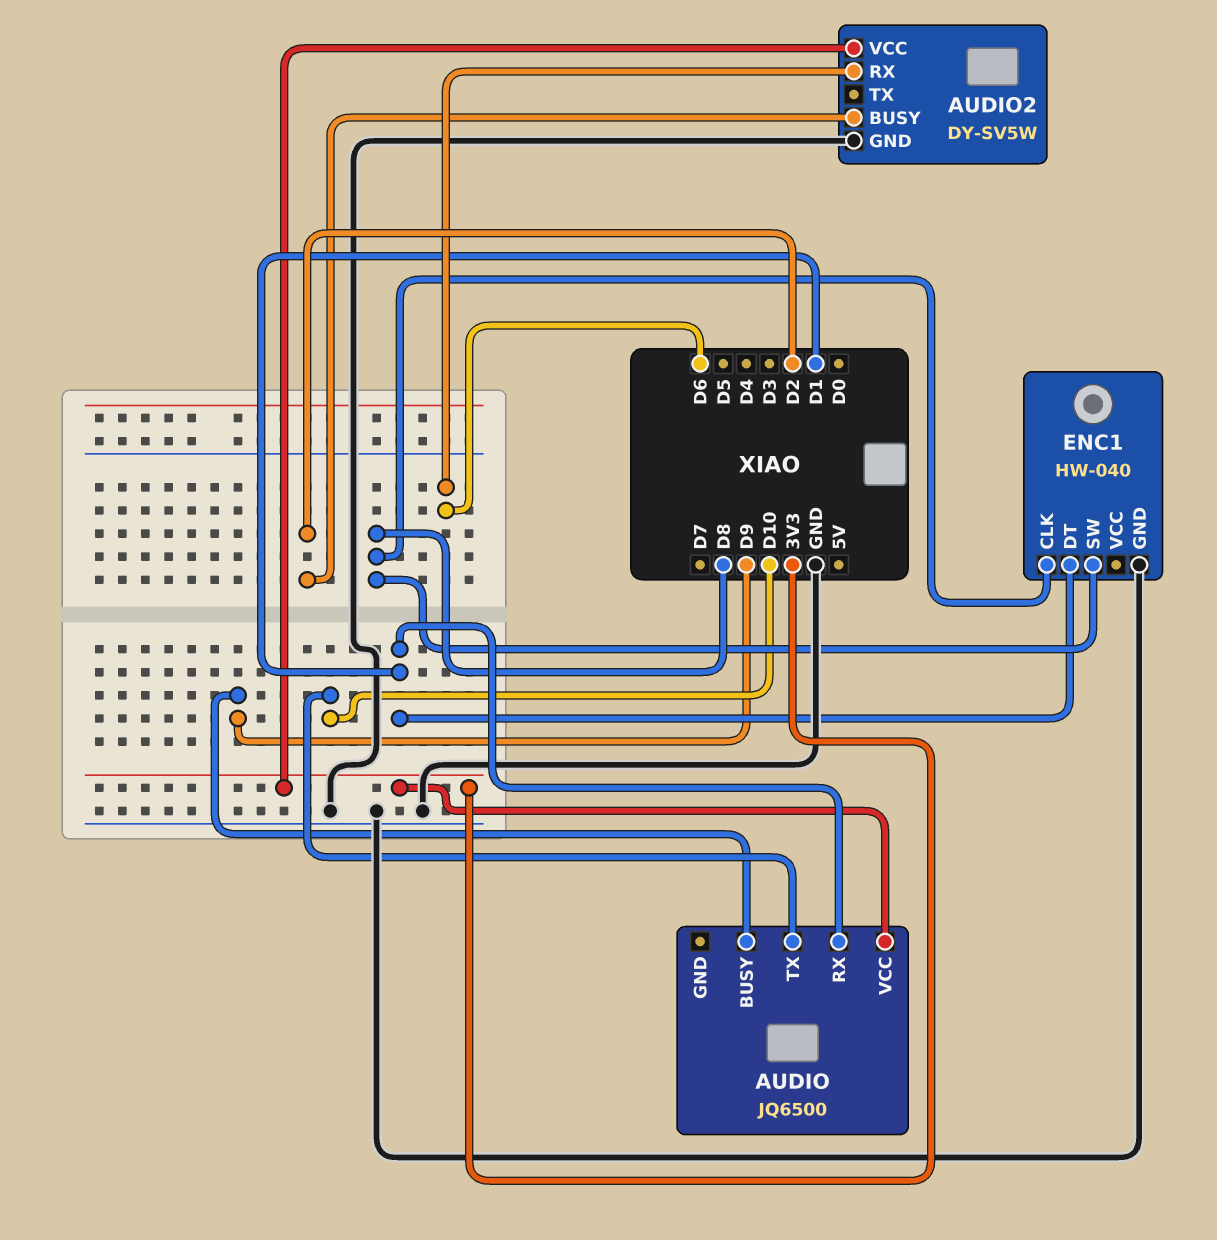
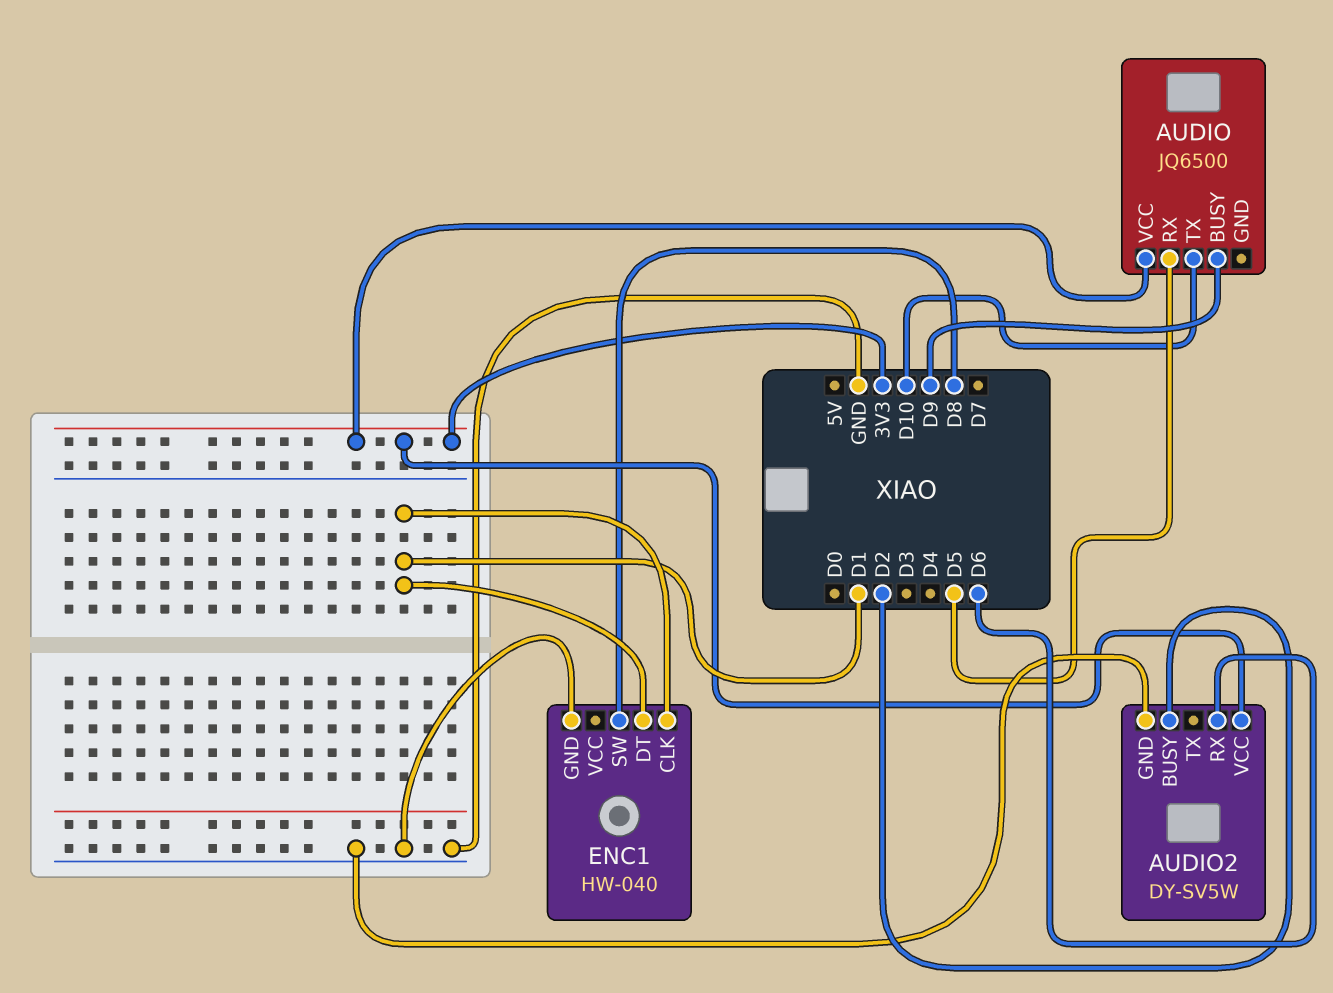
AUDIO pin RX: D1 -> D5
ENC1 pin CLK: D8 -> D1

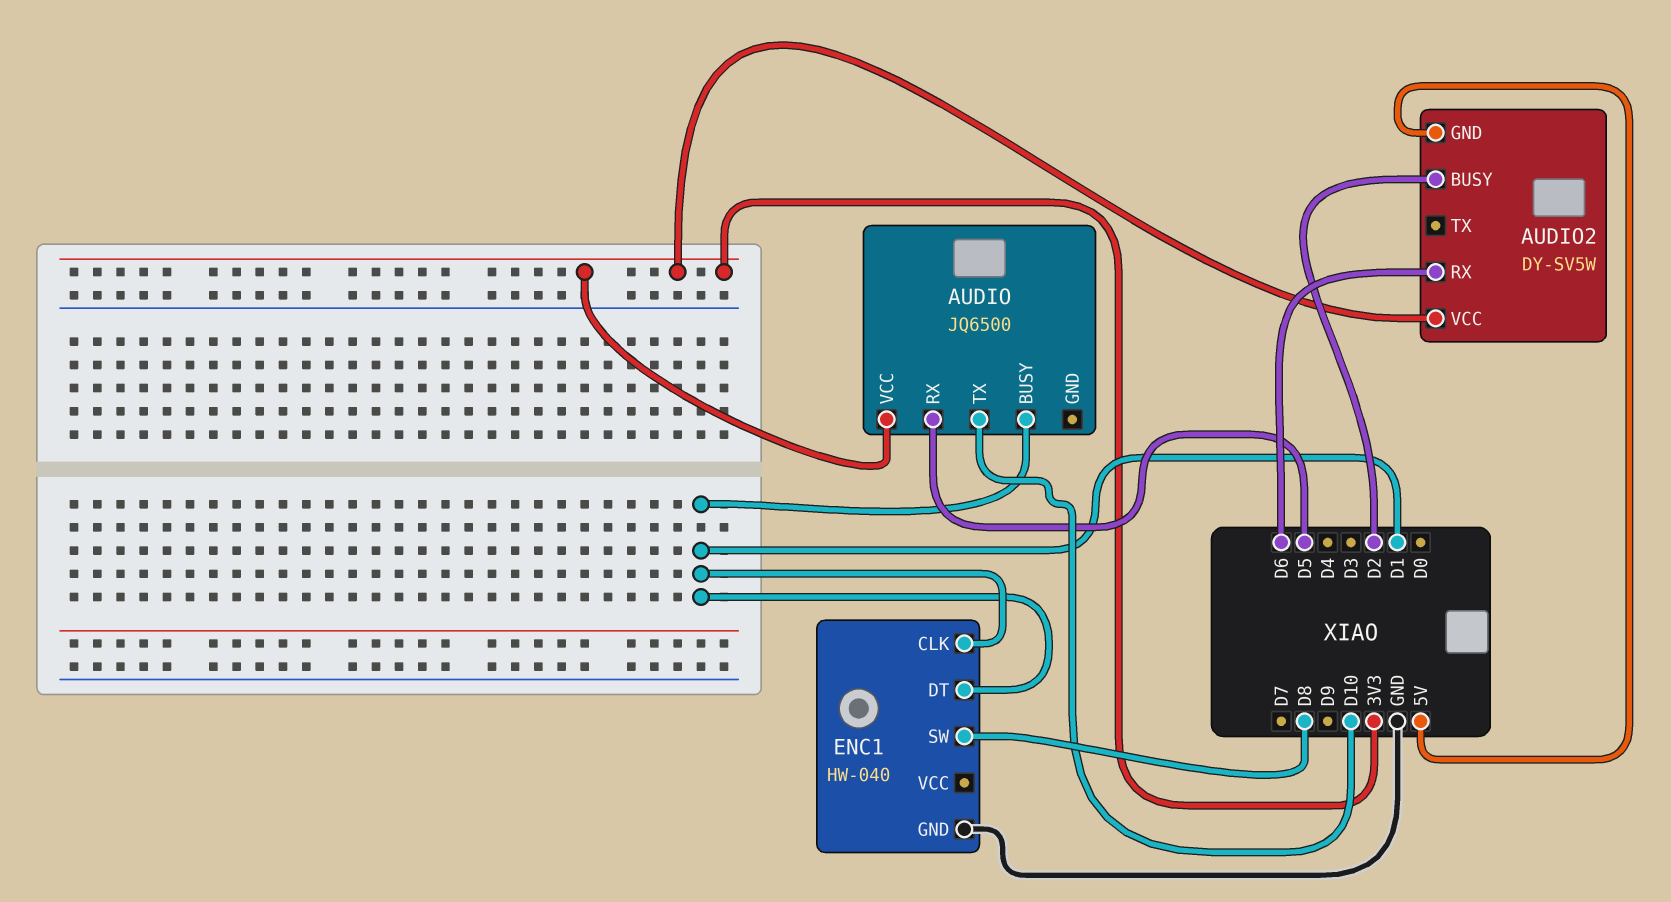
AUDIO pin BUSY: D9 -> D1
AUDIO2 pin GND: GND -> 5V

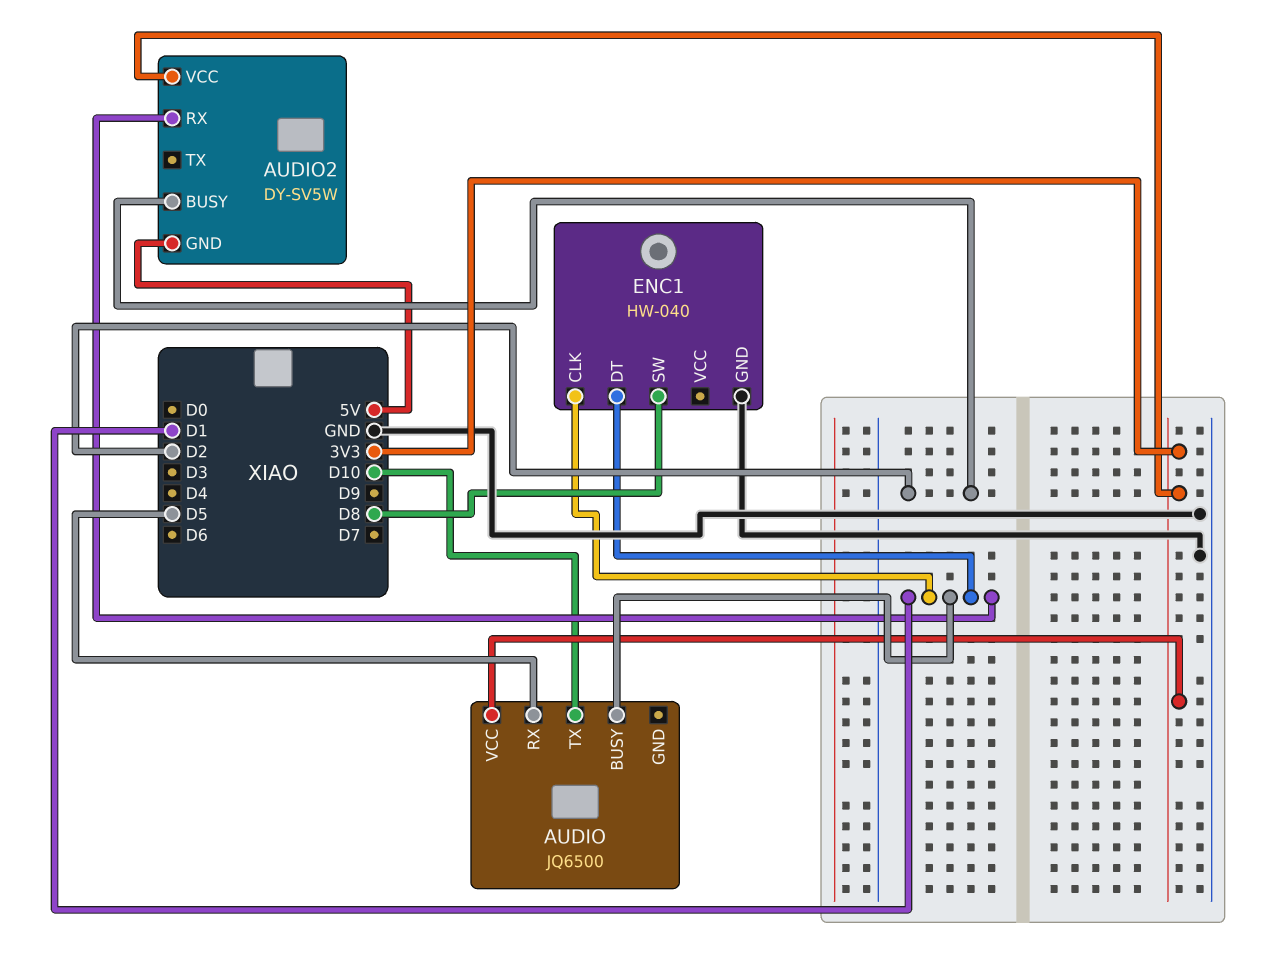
AUDIO2 pin RX: D6 -> D1

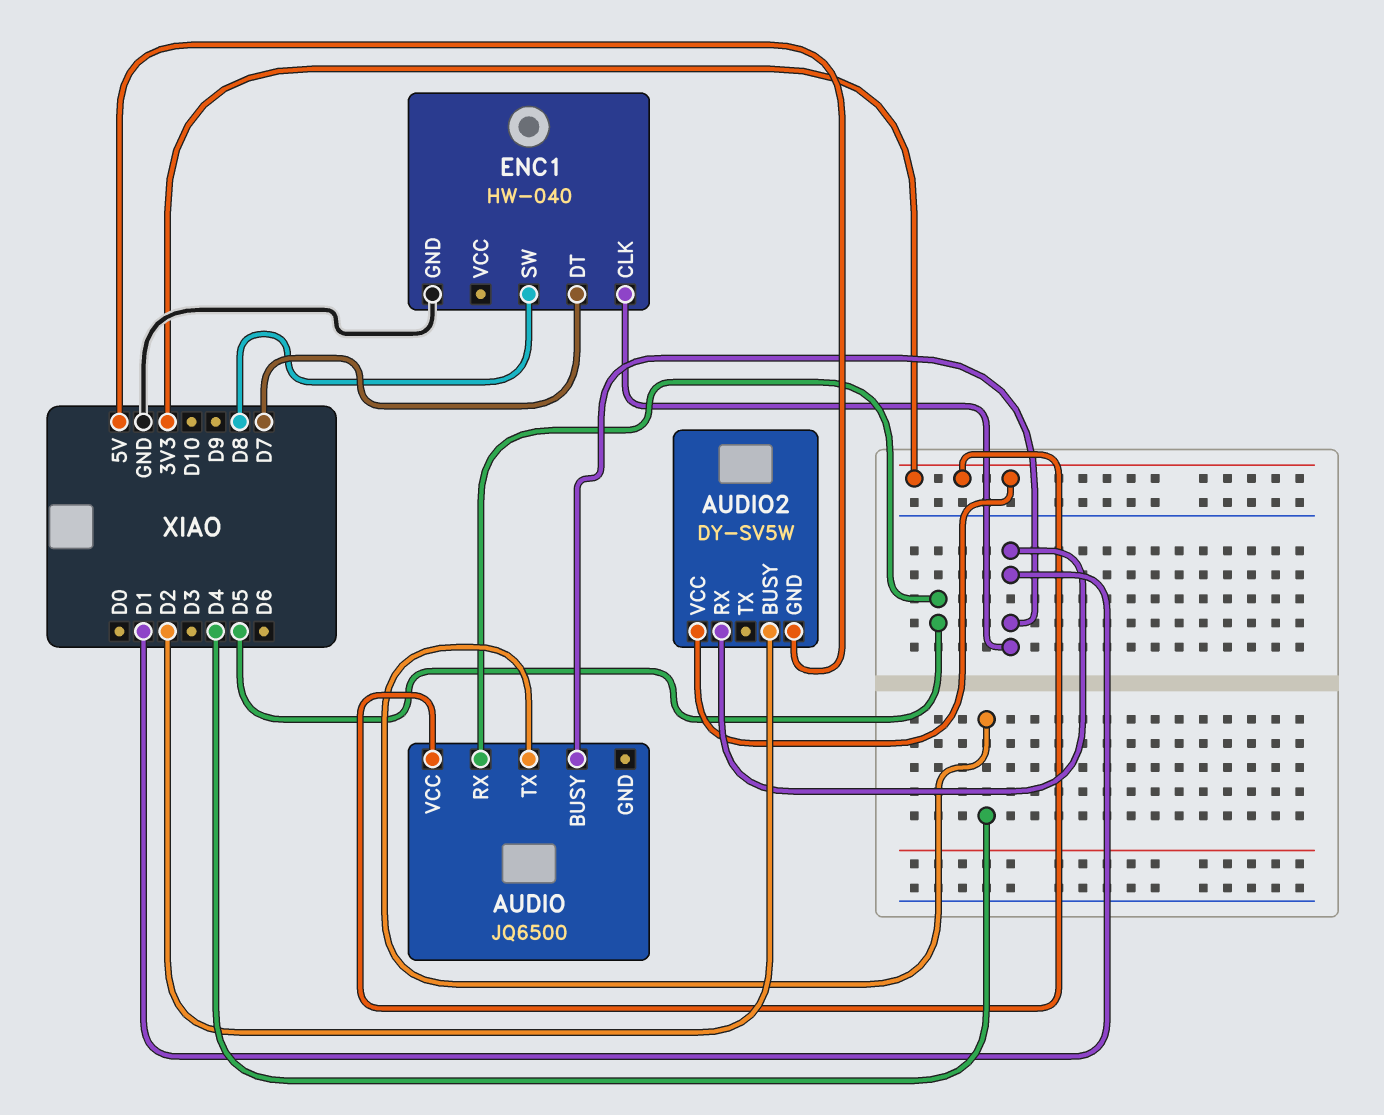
AUDIO pin TX: D10 -> D4
ENC1 pin DT: D1 -> D7

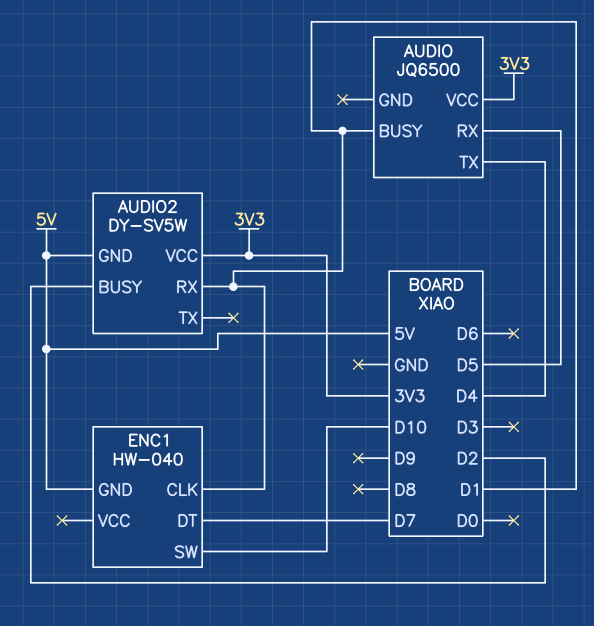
ENC1 pin GND: GND -> 5V
ENC1 pin SW: D8 -> D10

